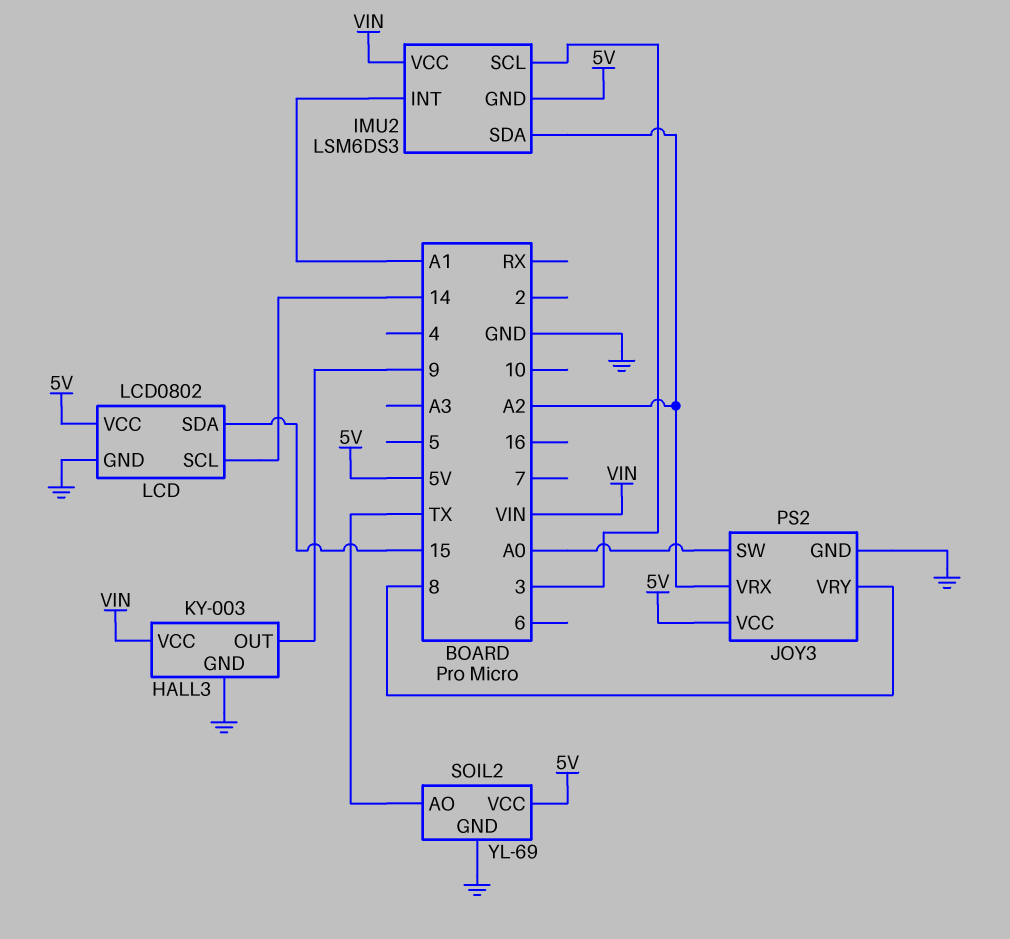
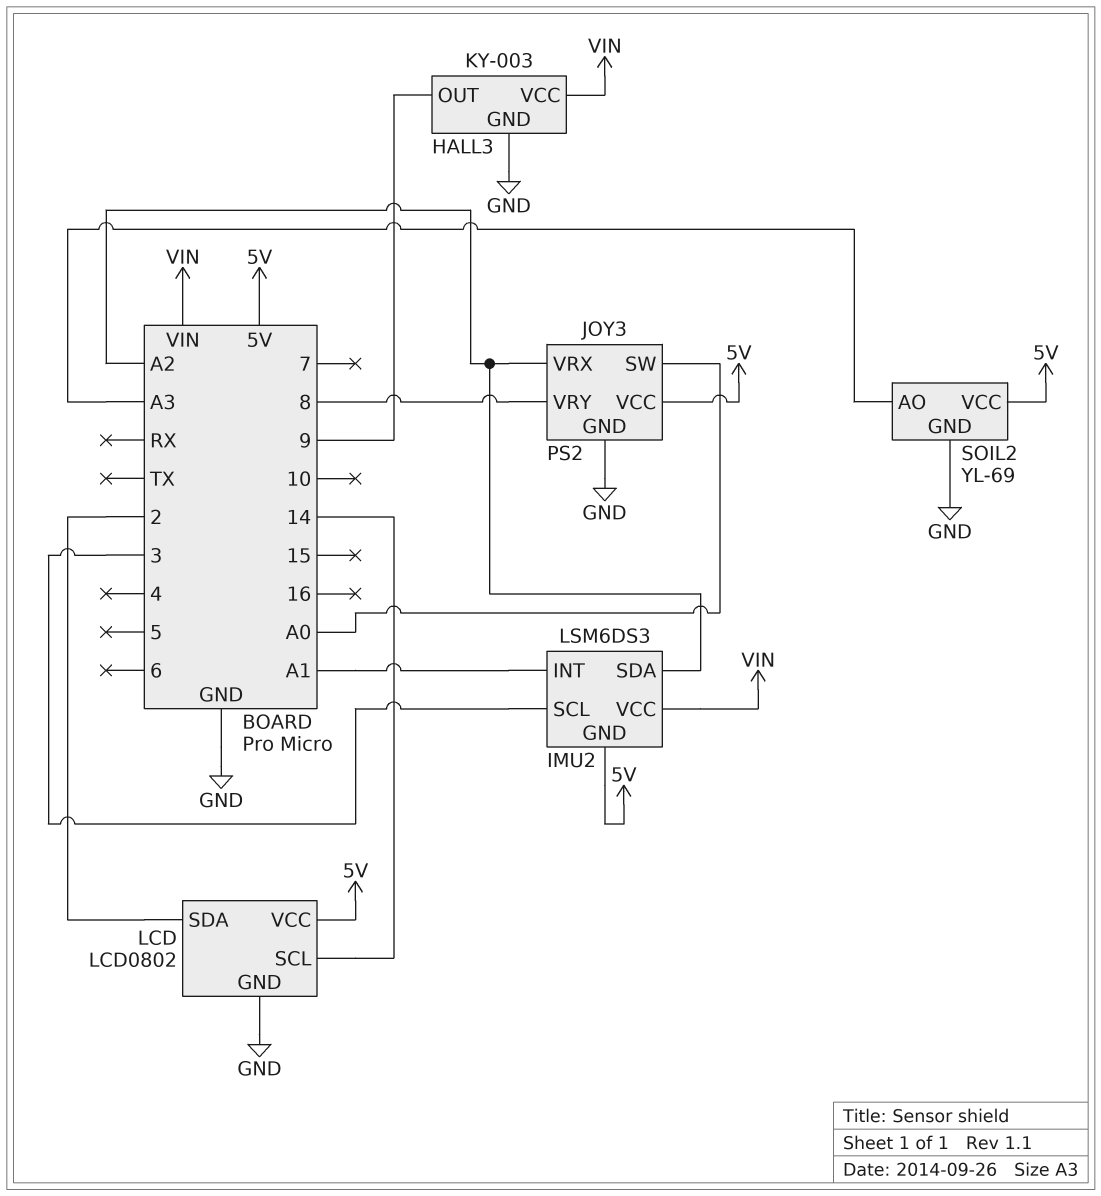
LCD pin SDA: 15 -> 2
SOIL2 pin AO: TX -> A3

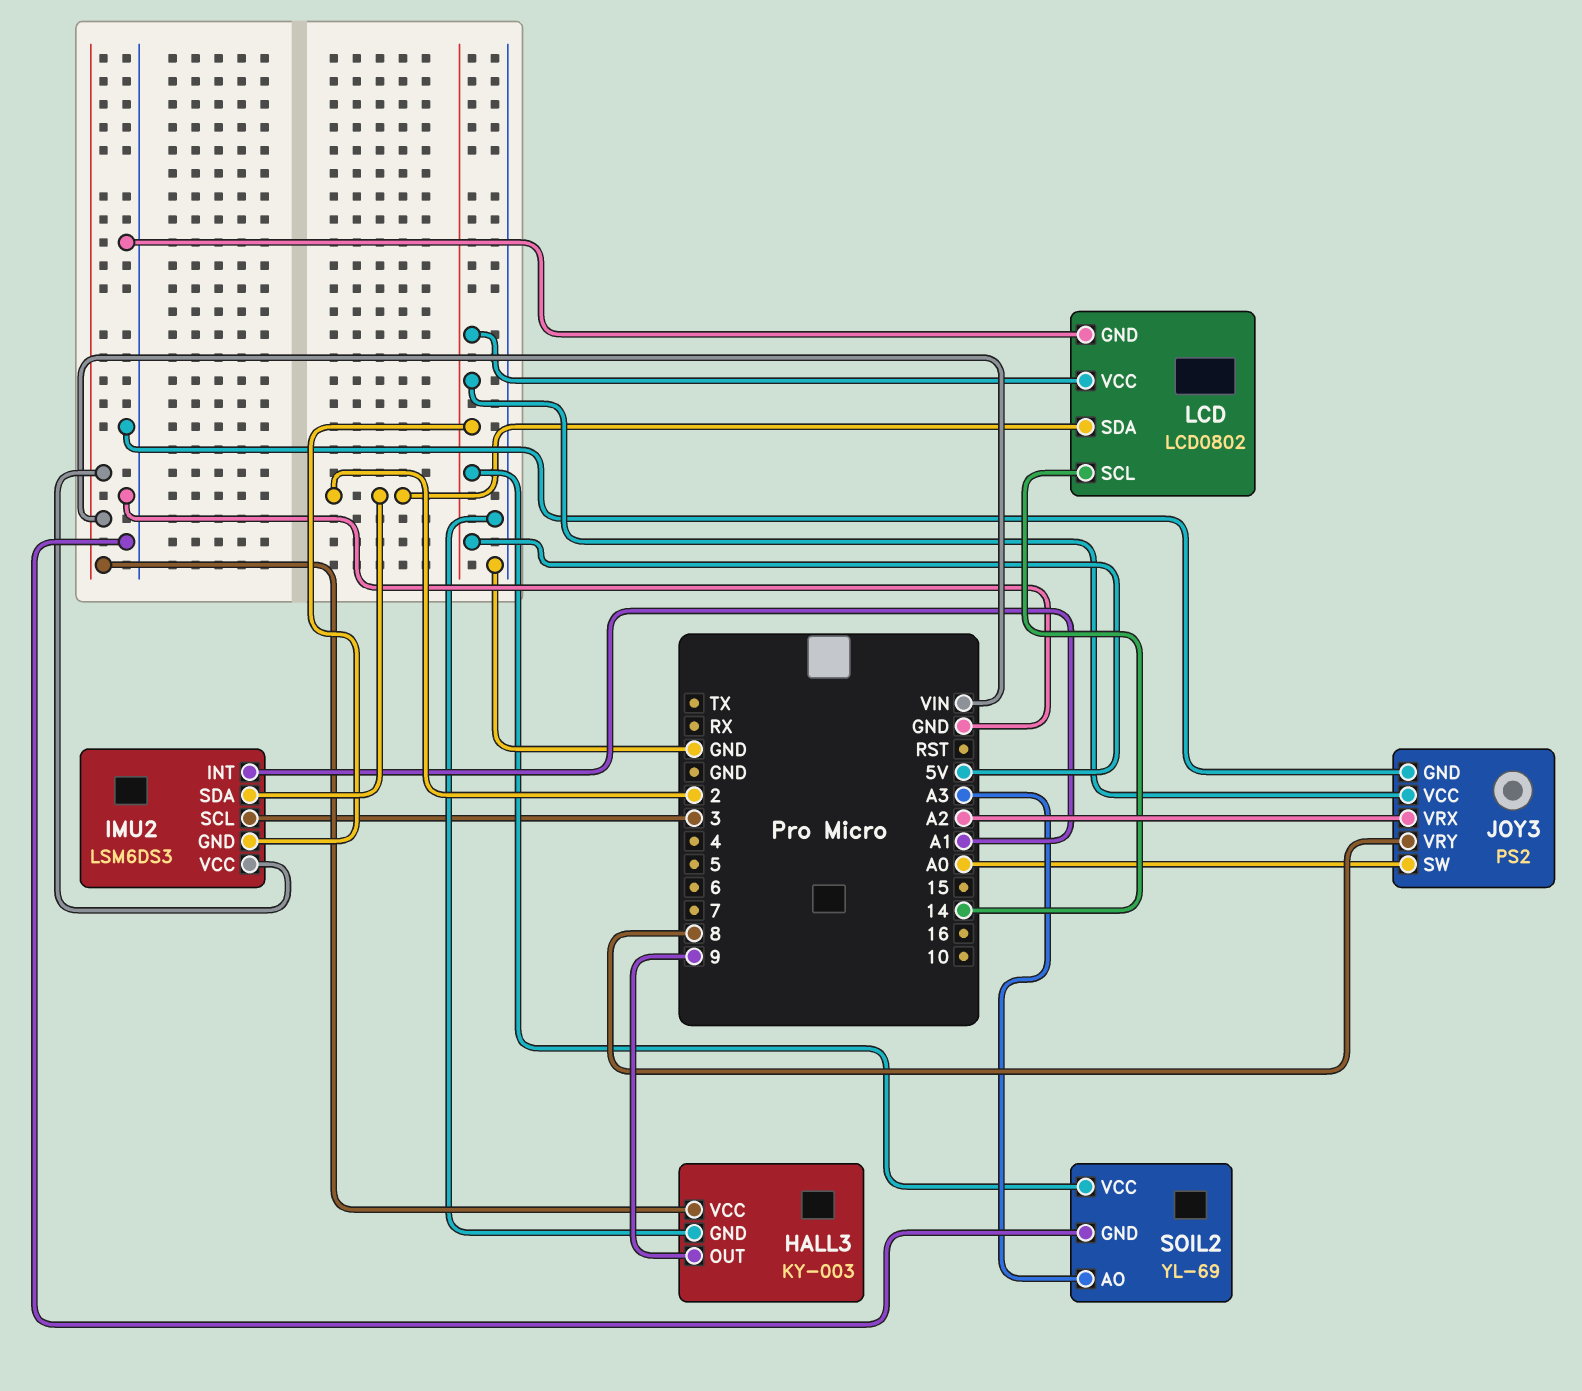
IMU2 pin SDA: A2 -> 2

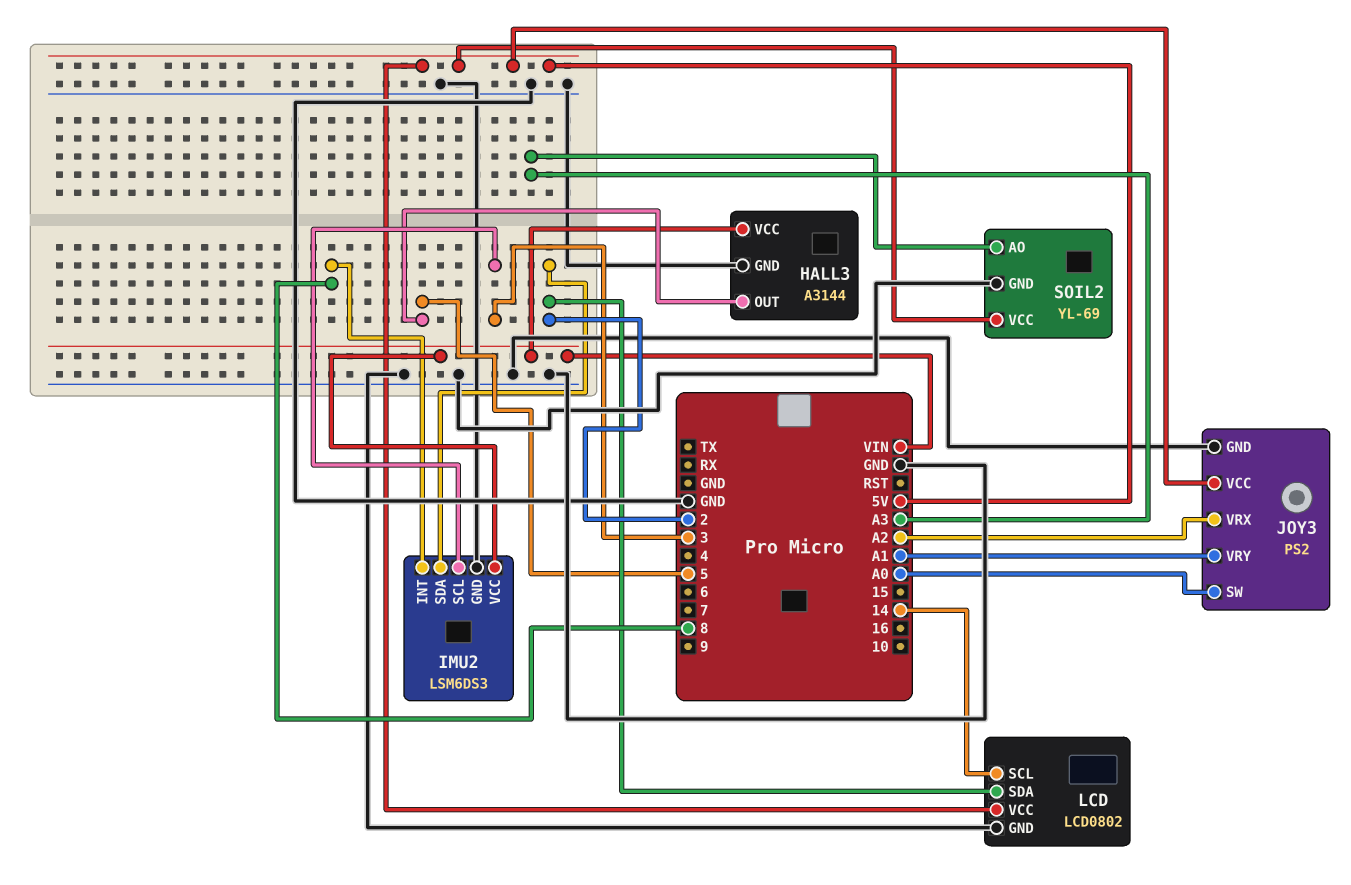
HALL3: KY-003 -> A3144
HALL3 pin OUT: 9 -> 5
IMU2 pin GND: 5V -> GND
IMU2 pin INT: A1 -> 8
JOY3 pin VRY: 8 -> A1

